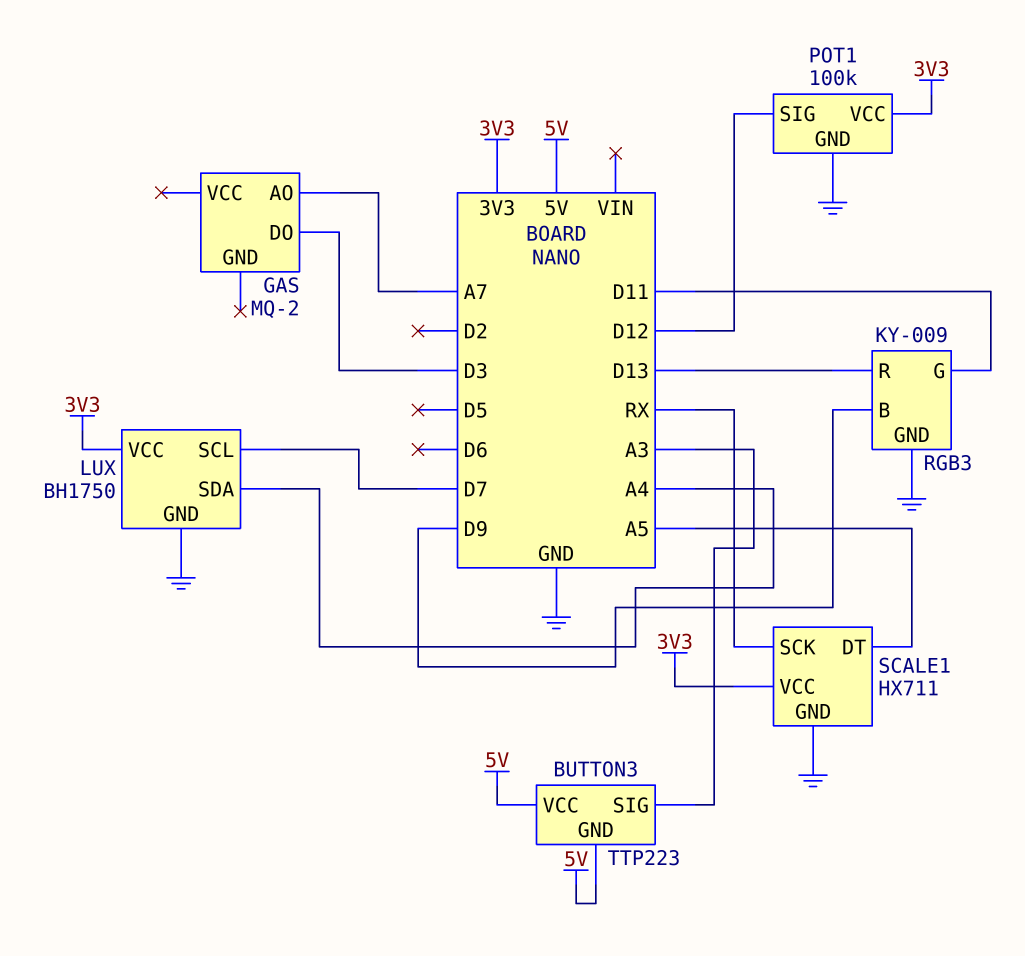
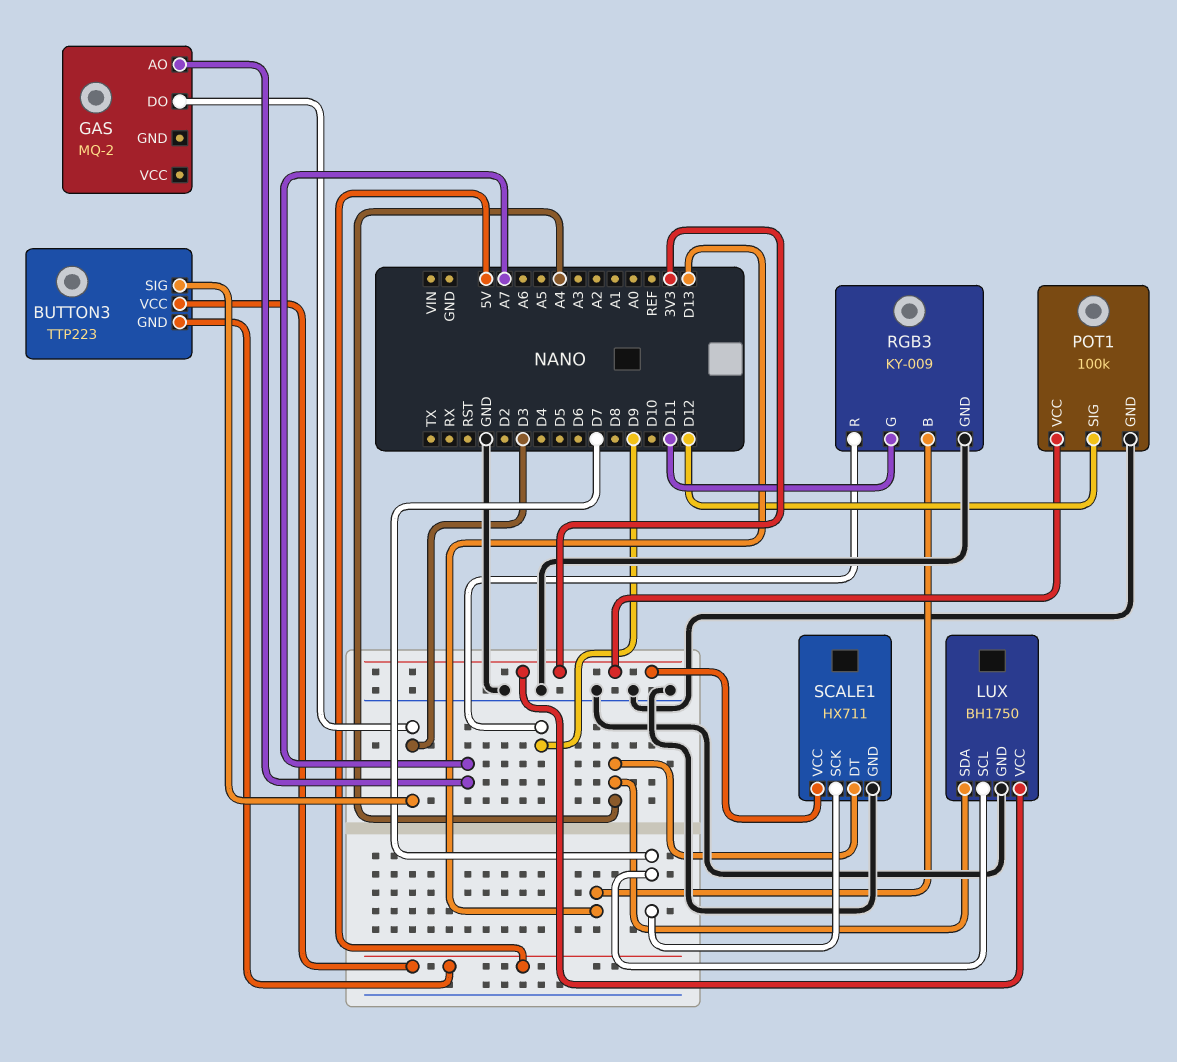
BUTTON3 pin SIG: A3 -> D3
RGB3 pin B: D9 -> D13
RGB3 pin R: D13 -> D9
SCALE1 pin DT: A5 -> A4
SCALE1 pin SCK: RX -> D7

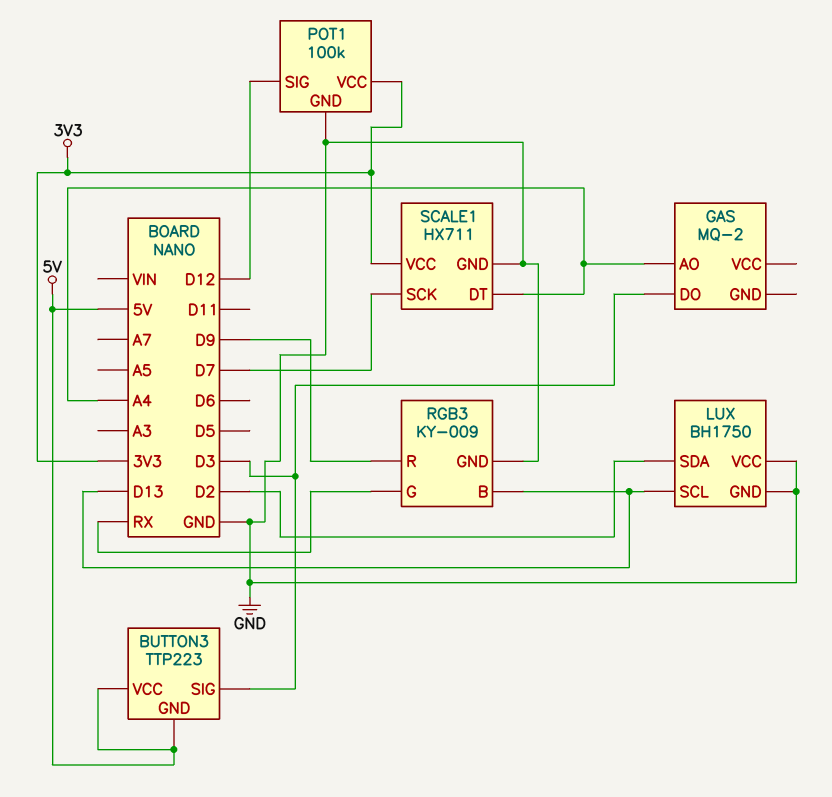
GAS pin AO: A7 -> A4
LUX pin SCL: D7 -> D13
LUX pin SDA: A4 -> D2
LUX pin VCC: 3V3 -> GND
RGB3 pin G: D11 -> RX

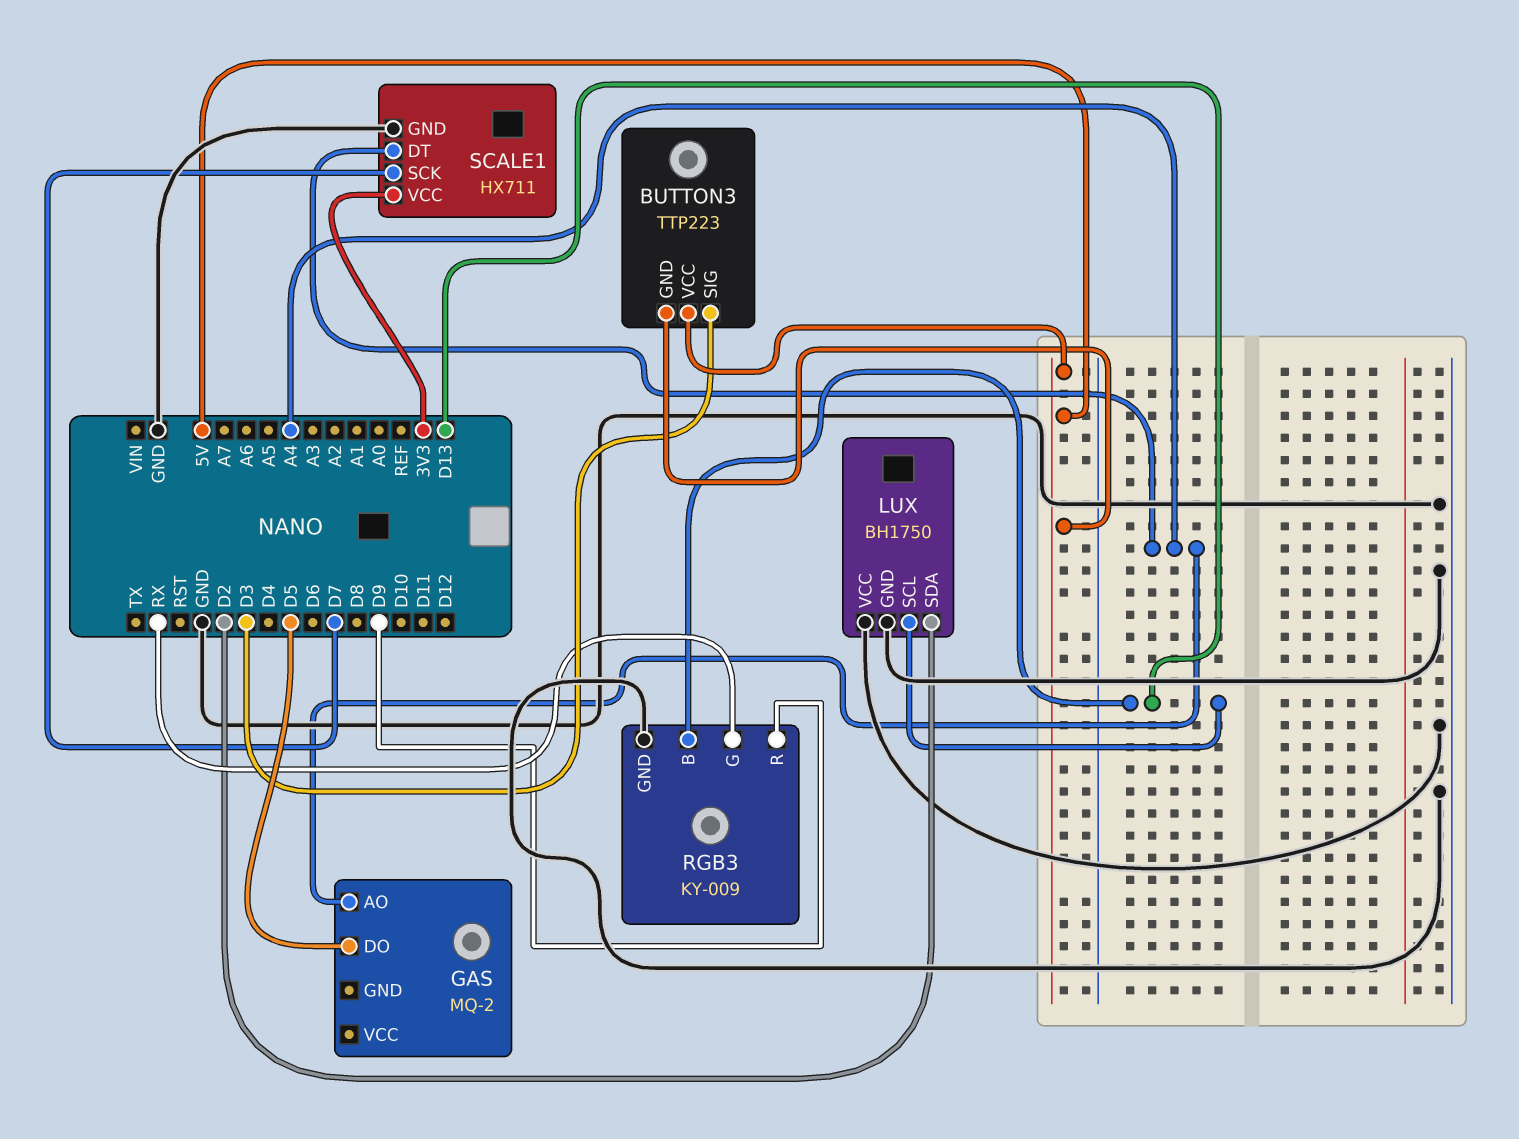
GAS pin DO: D3 -> D5
POT1: 100k -> none
POT1 pin GND: GND -> none
POT1 pin SIG: D12 -> none
POT1 pin VCC: 3V3 -> none

